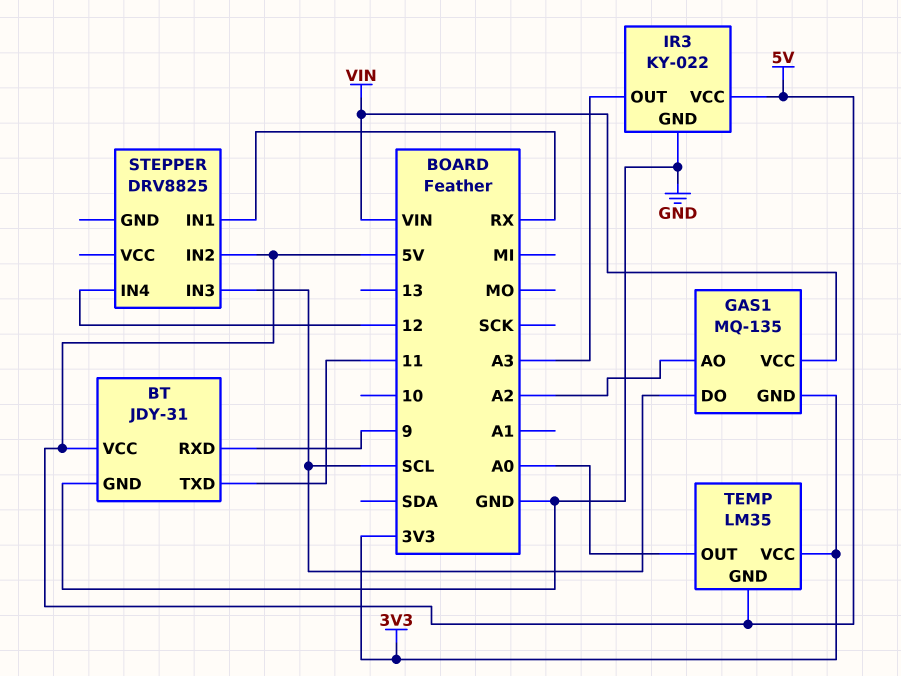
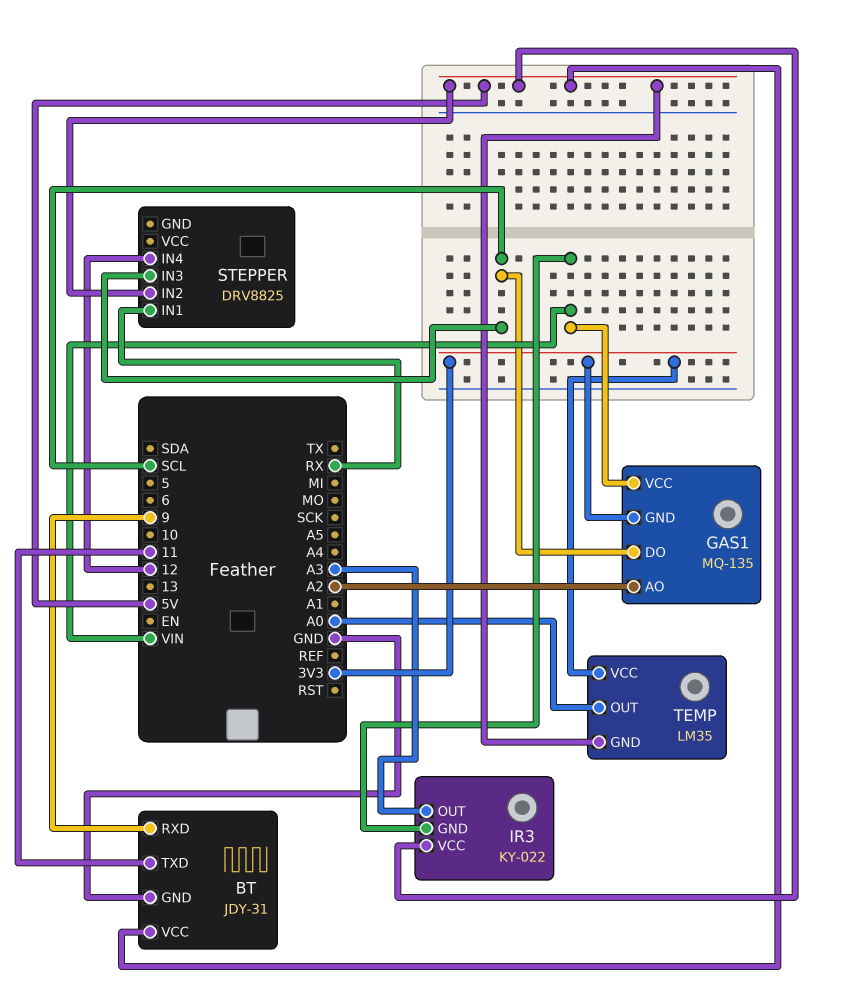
IR3 pin GND: GND -> VIN

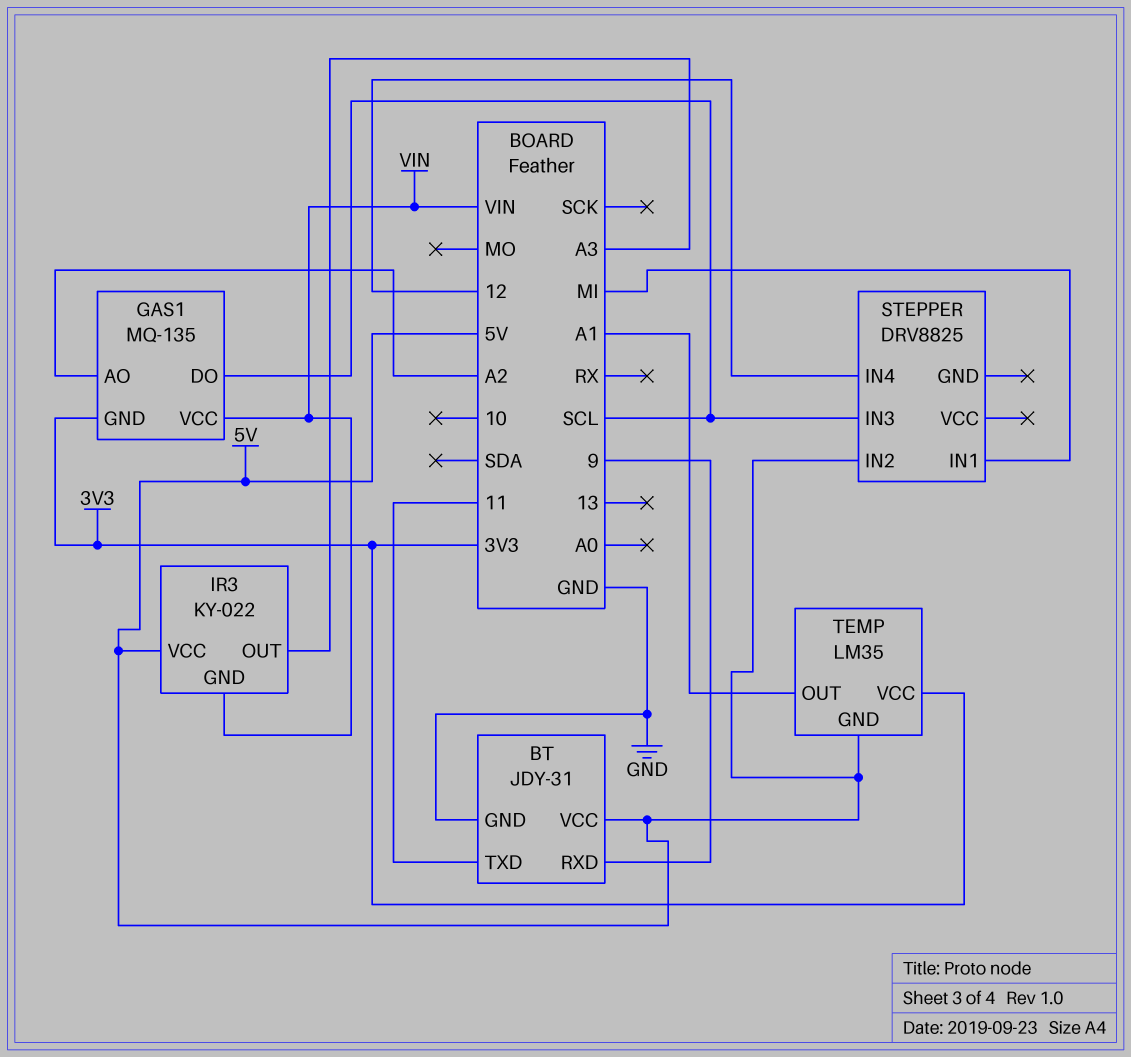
STEPPER pin IN1: RX -> MI
TEMP pin OUT: A0 -> A1

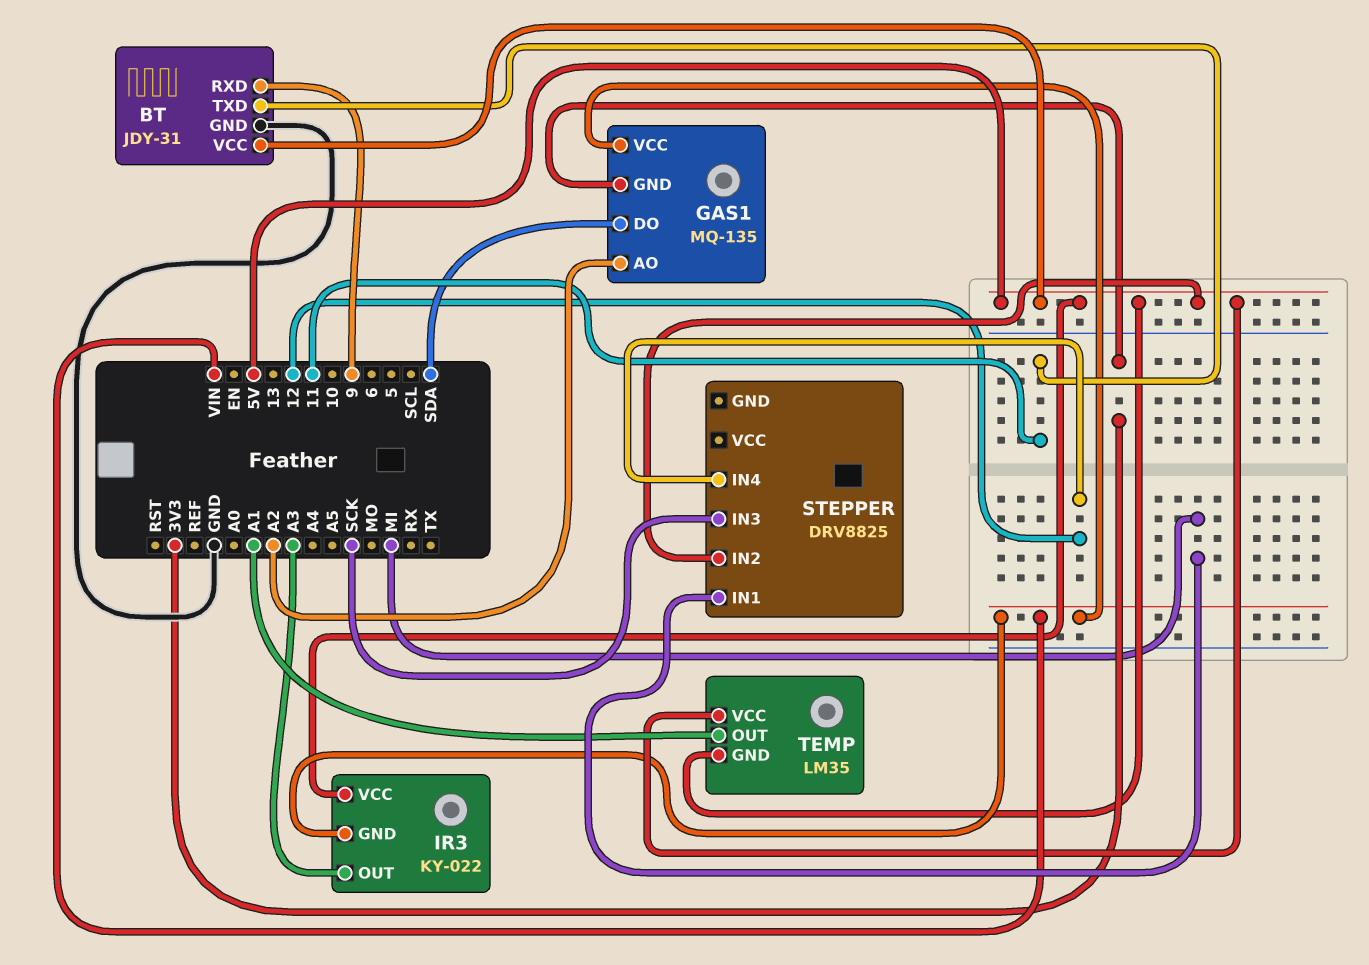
GAS1 pin DO: SCL -> SDA
STEPPER pin IN3: SCL -> SCK
TEMP pin VCC: 3V3 -> 5V

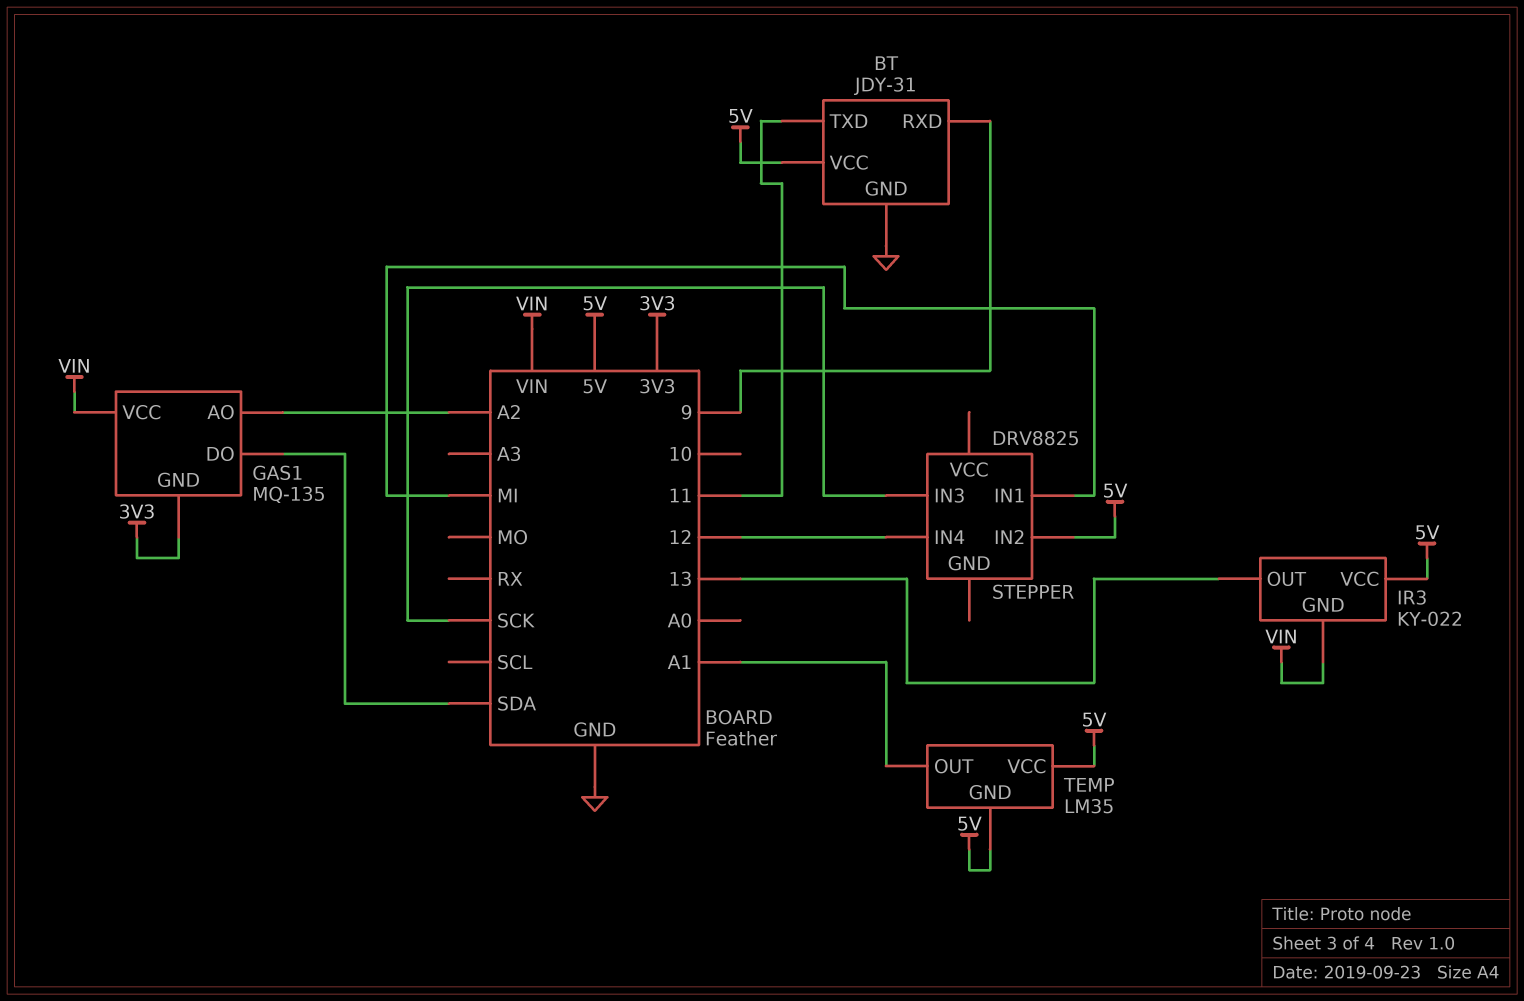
IR3 pin OUT: A3 -> 13

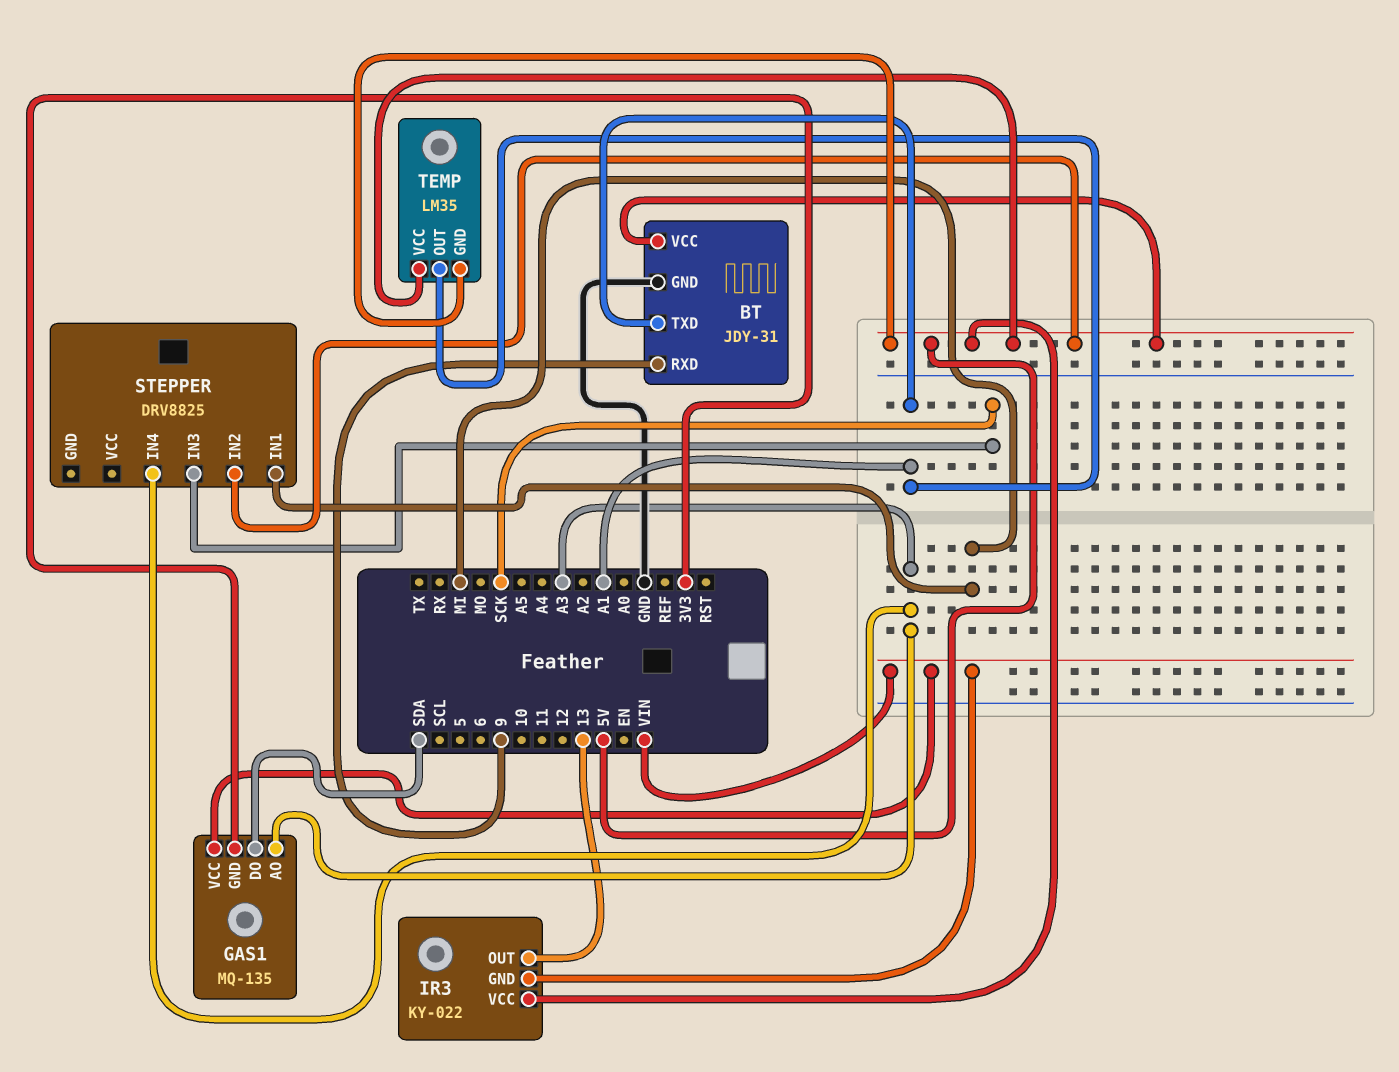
BT pin TXD: 11 -> A1
GAS1 pin AO: A2 -> A3
STEPPER pin IN4: 12 -> A3

